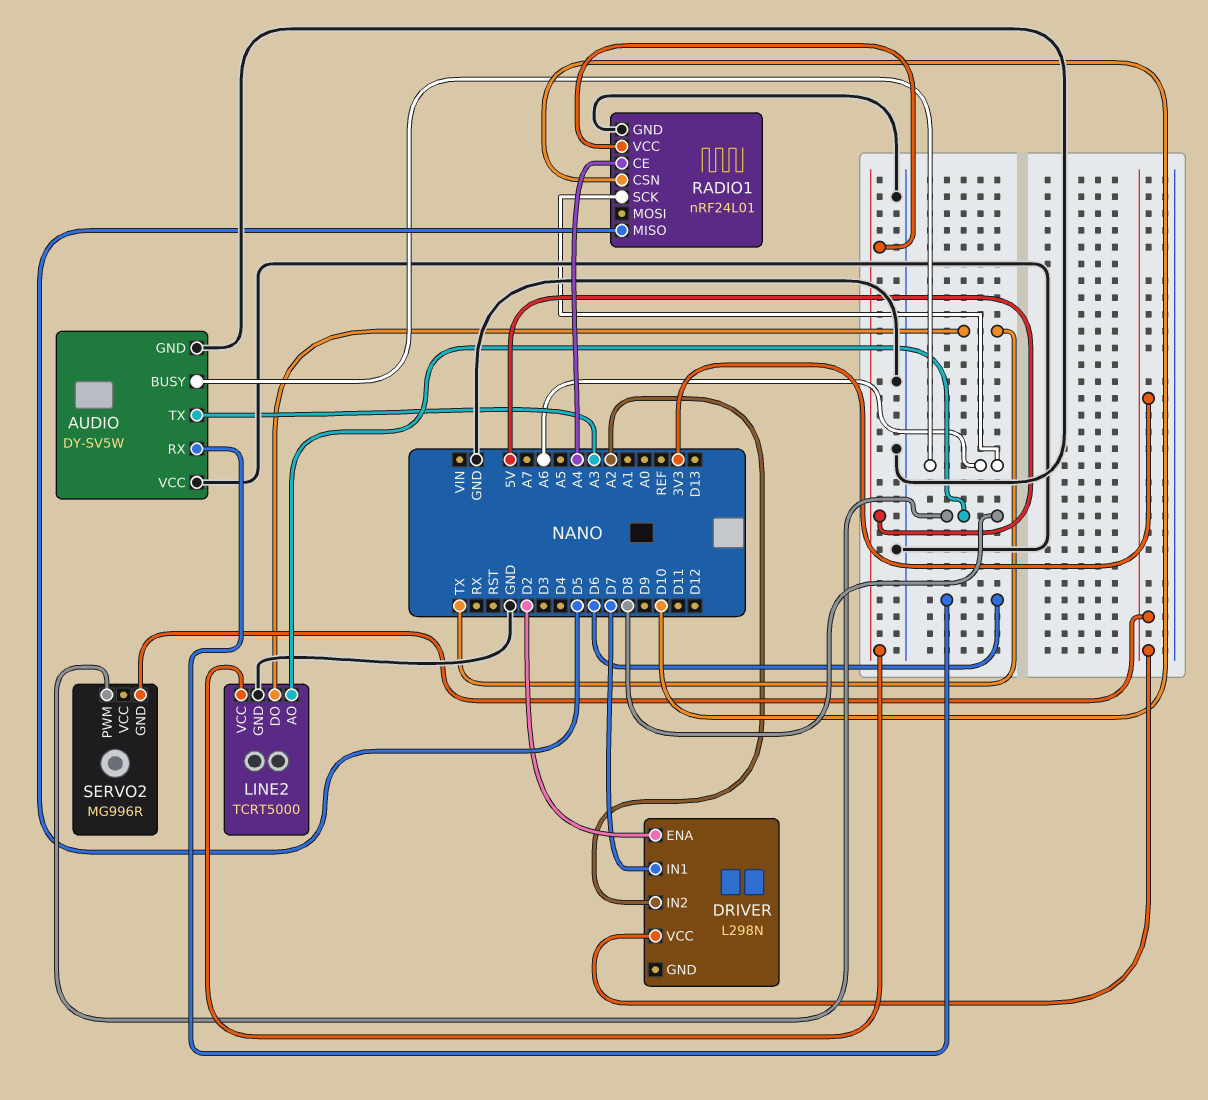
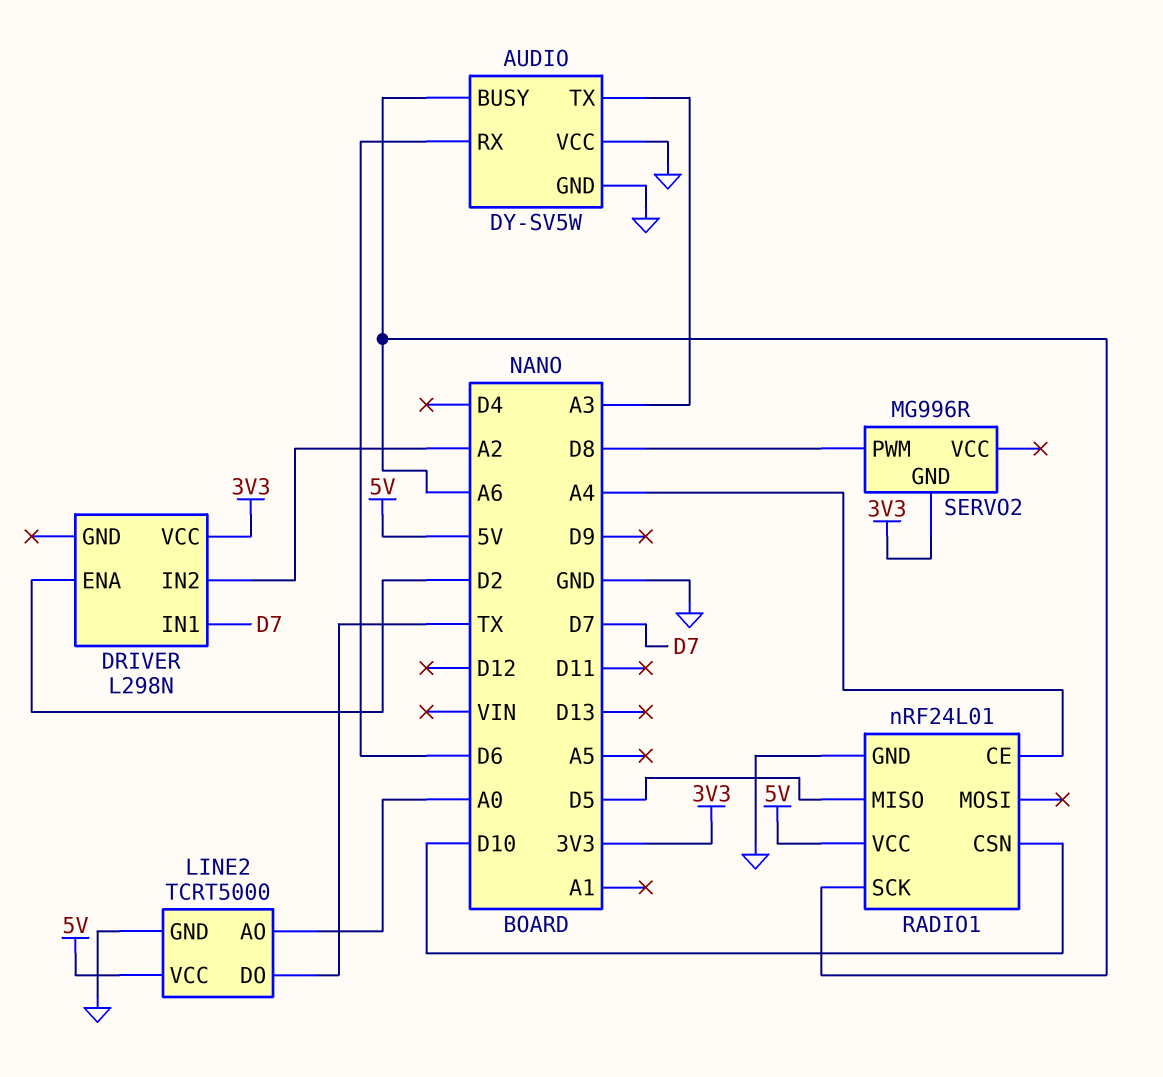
LINE2 pin AO: D8 -> A0

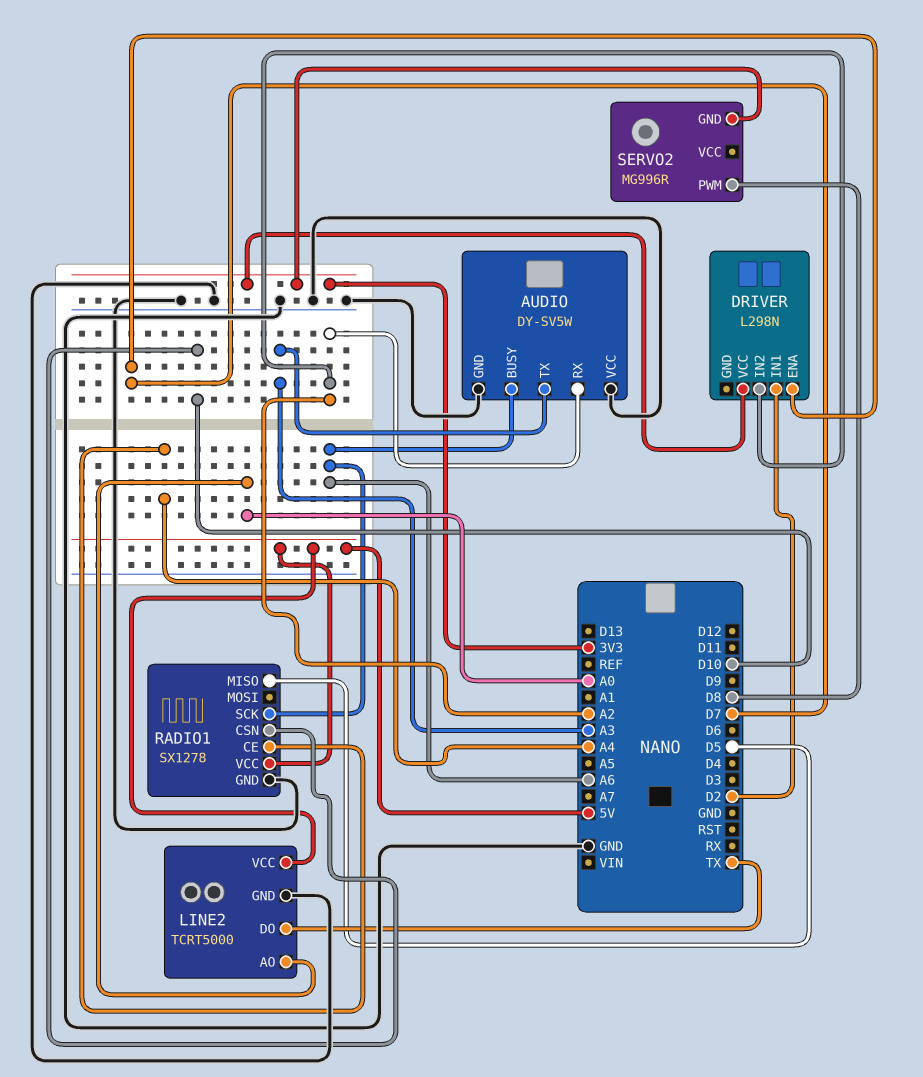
AUDIO pin RX: D6 -> A2
DRIVER pin ENA: D2 -> D7
DRIVER pin IN1: D7 -> D2
RADIO1: nRF24L01 -> SX1278

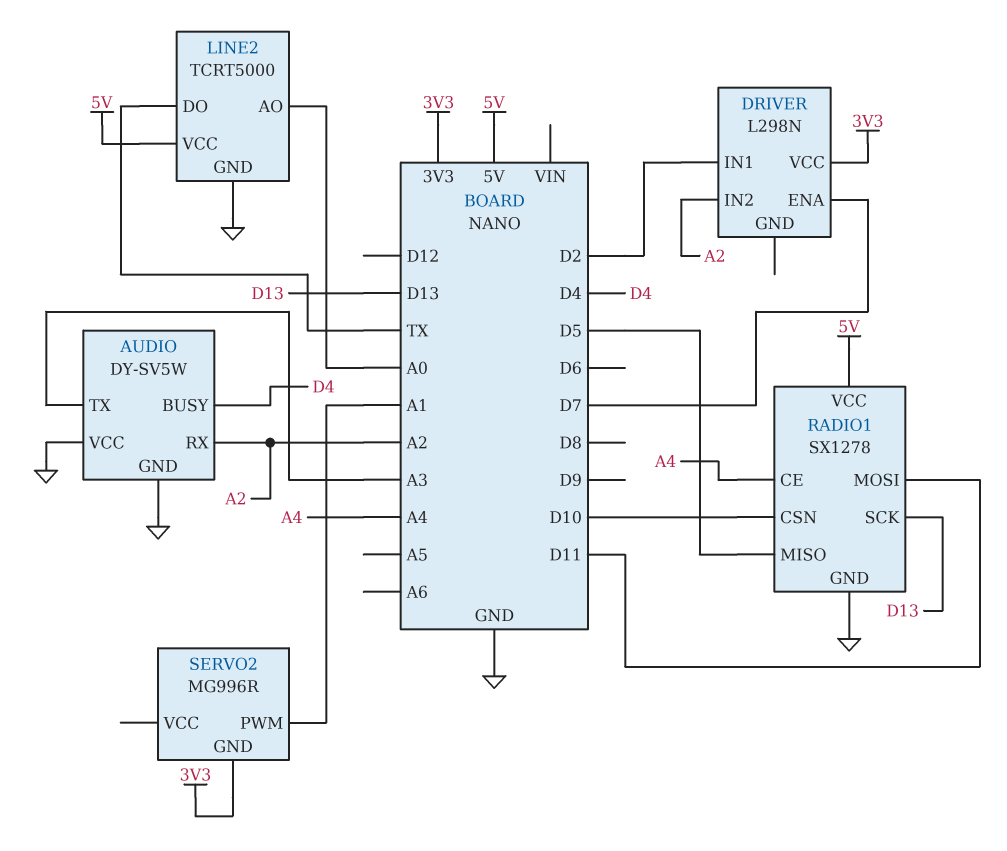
AUDIO pin BUSY: A6 -> D4
RADIO1 pin MOSI: none -> D11
RADIO1 pin SCK: A6 -> D13
SERVO2 pin PWM: D8 -> A1

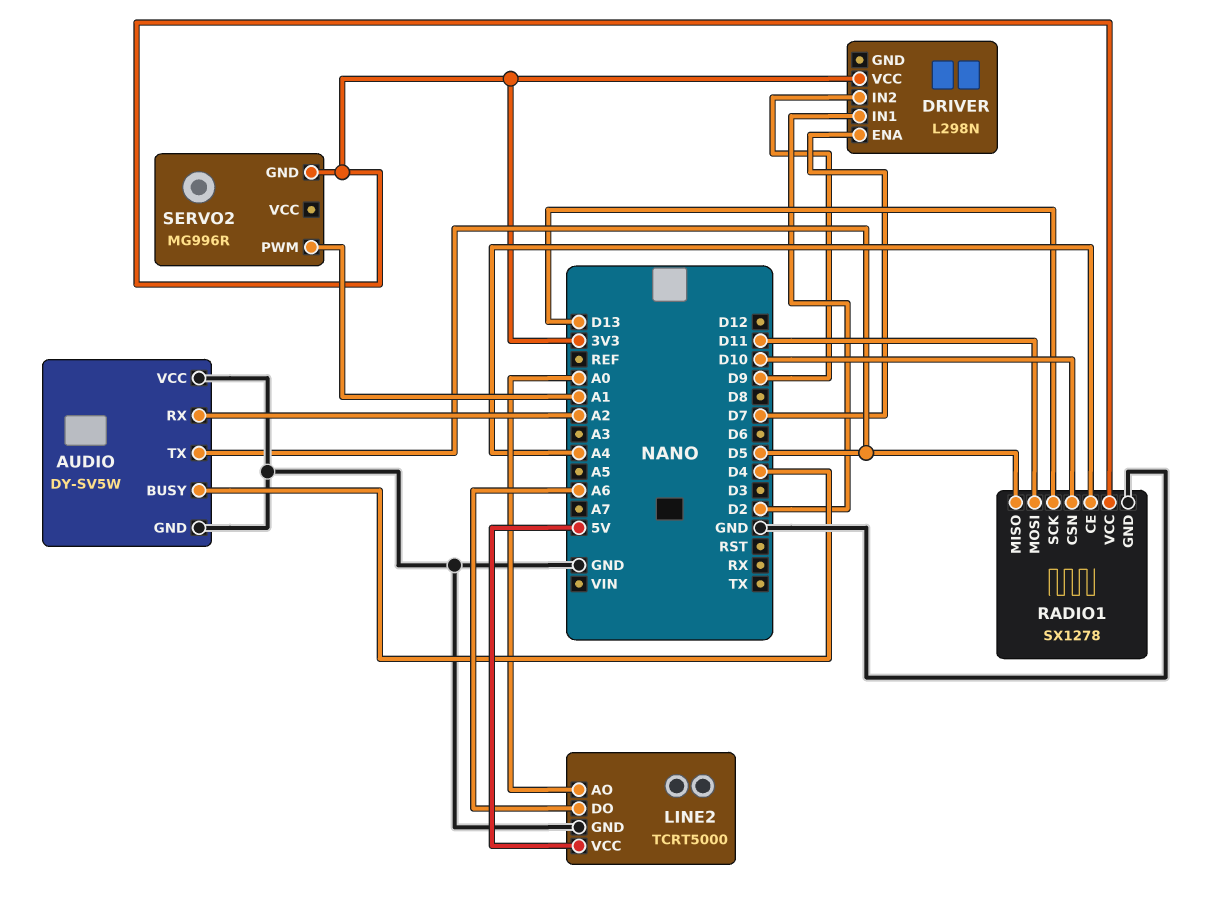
AUDIO pin TX: A3 -> D5
DRIVER pin IN2: A2 -> D9
LINE2 pin DO: TX -> A6
RADIO1 pin VCC: 5V -> 3V3

